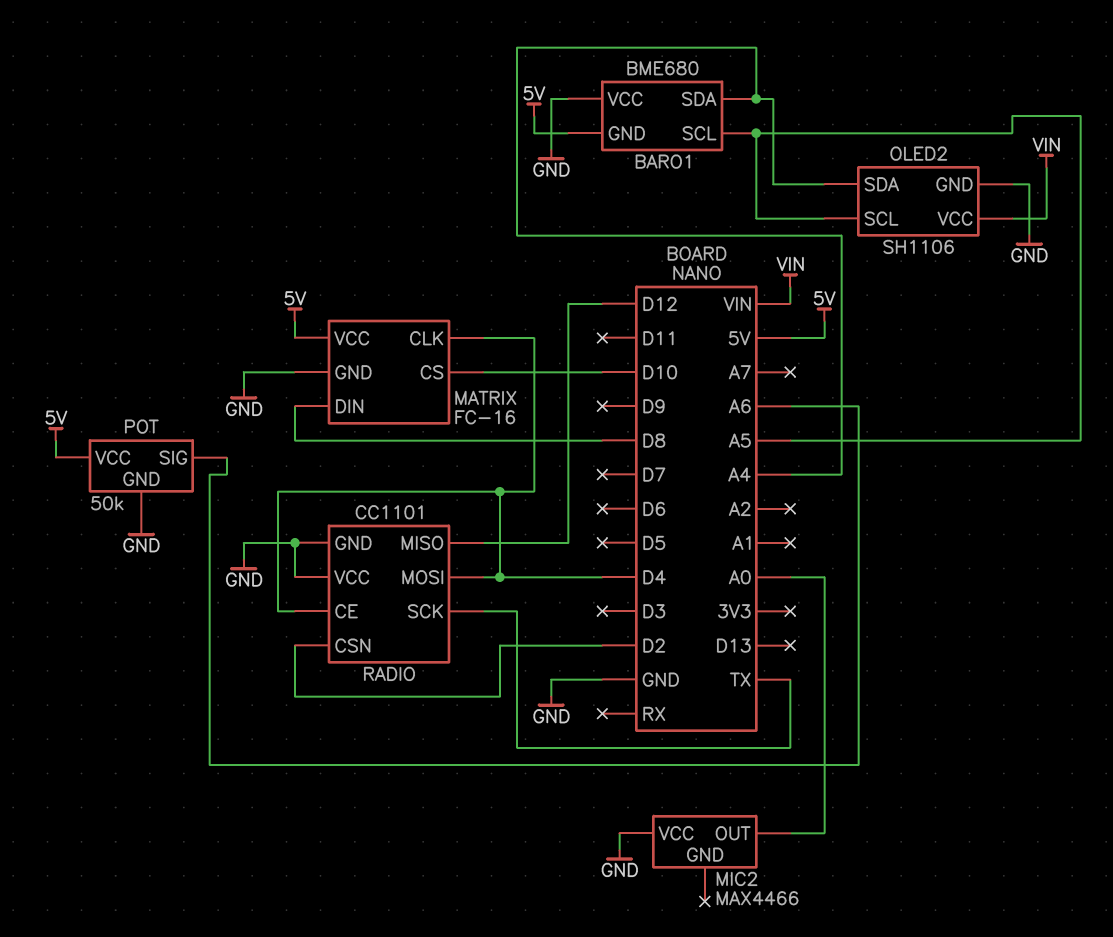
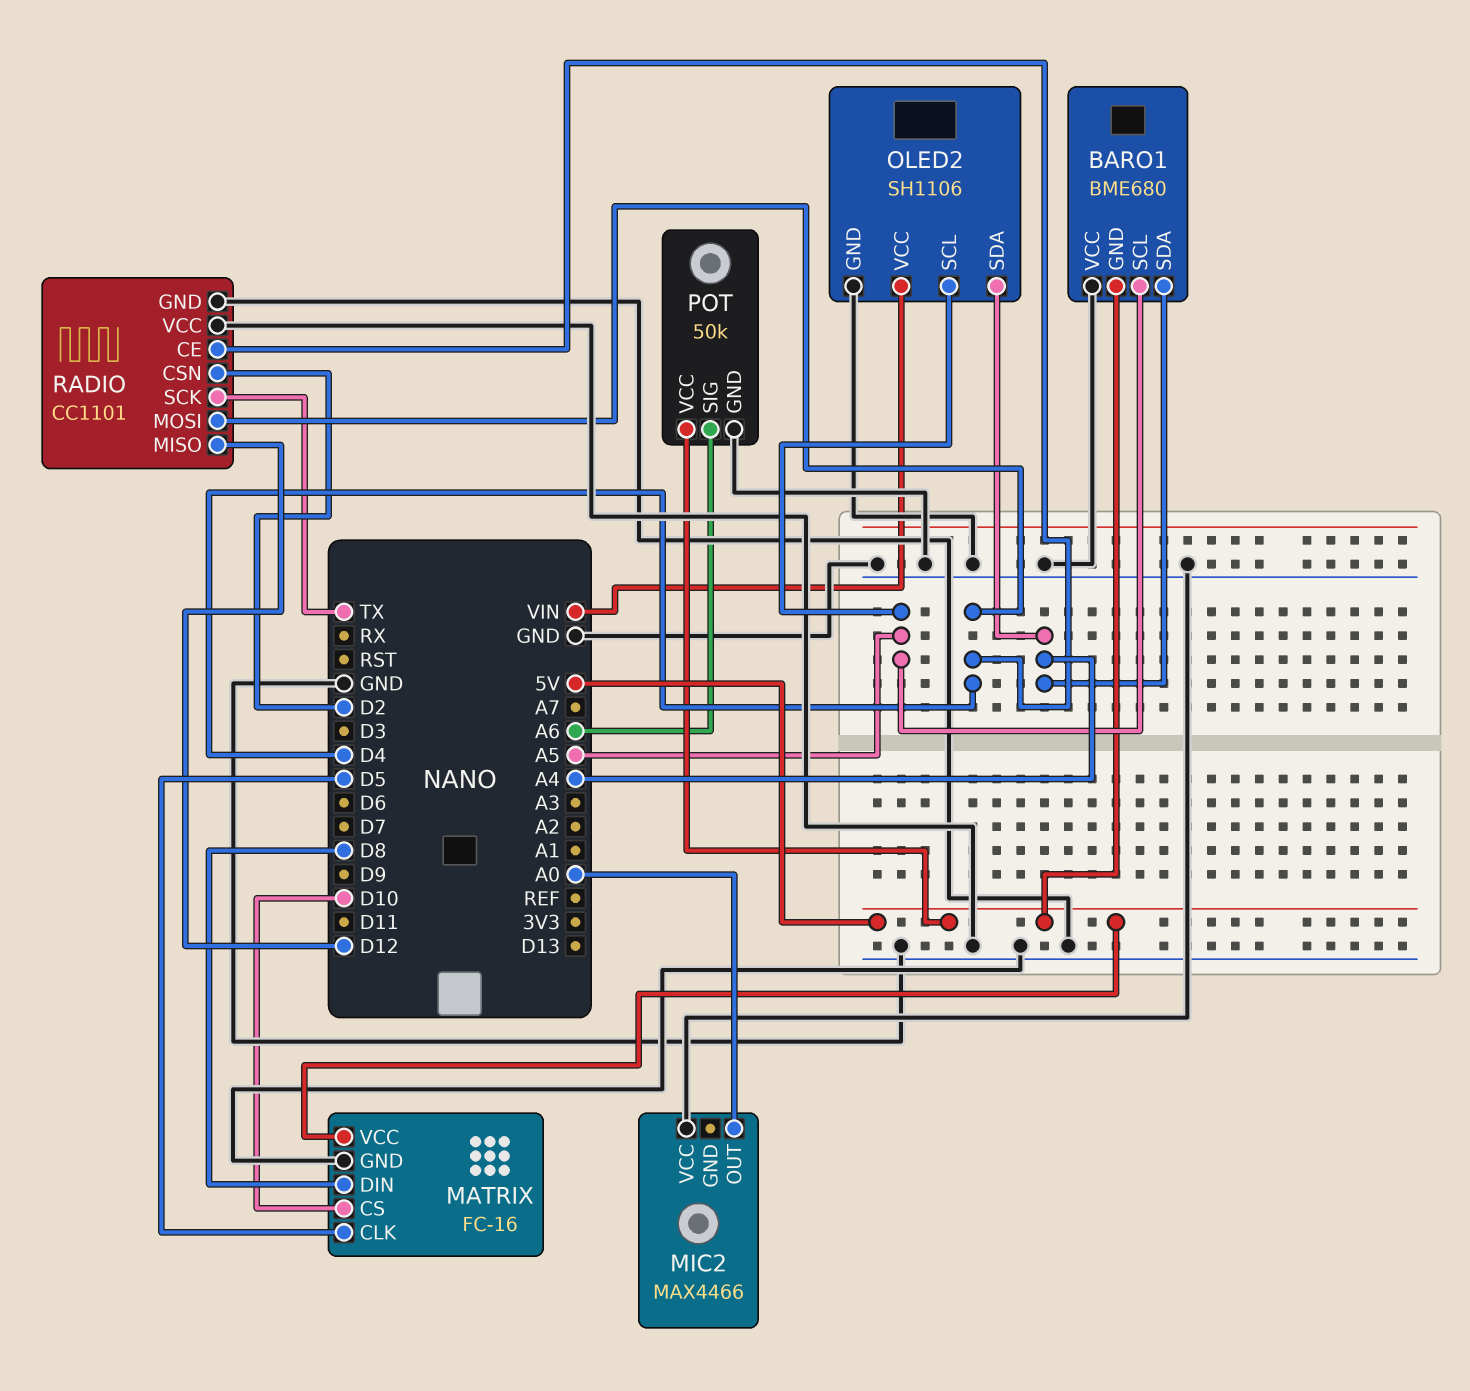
MATRIX pin CLK: D4 -> D5

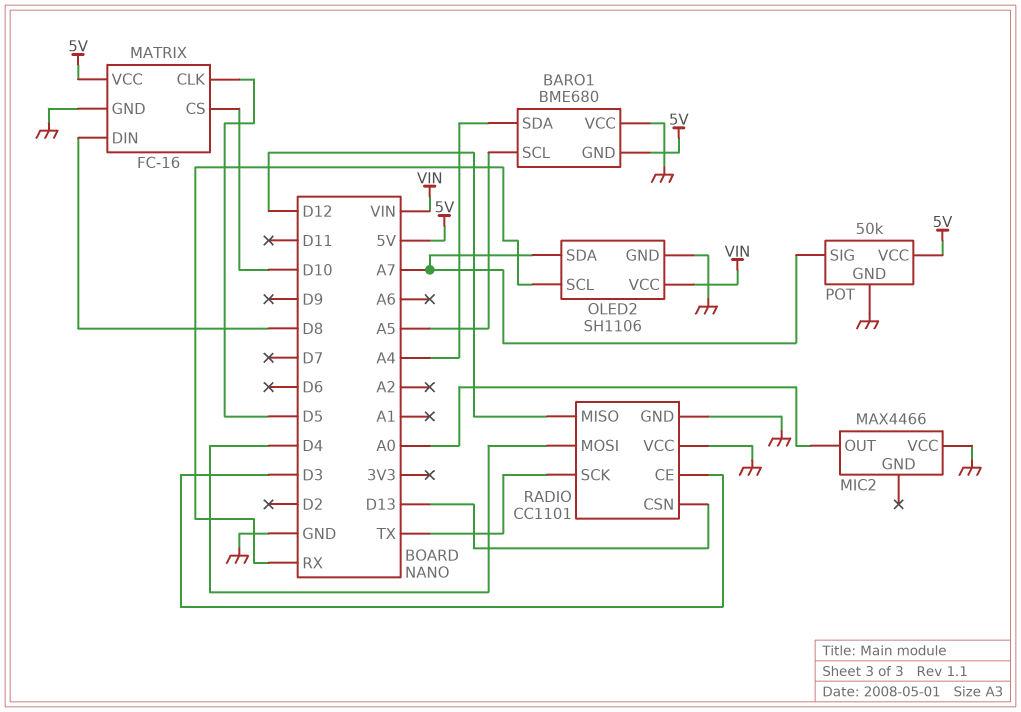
OLED2 pin SCL: A5 -> RX
OLED2 pin SDA: A4 -> A7
POT pin SIG: A6 -> A7
RADIO pin CE: D4 -> D3
RADIO pin CSN: D2 -> D13

